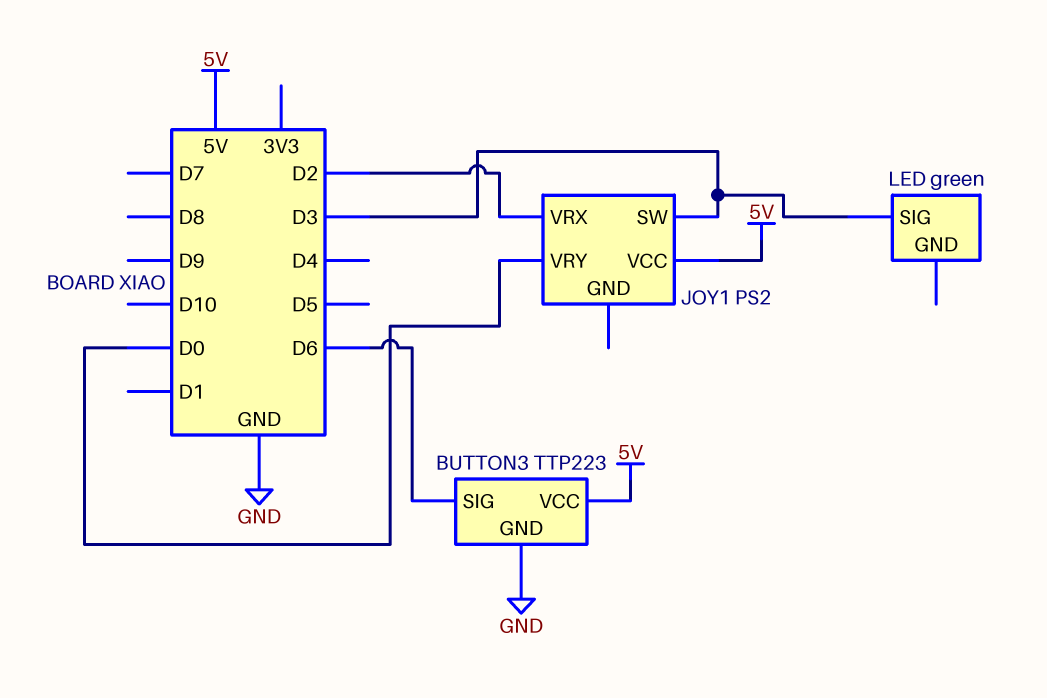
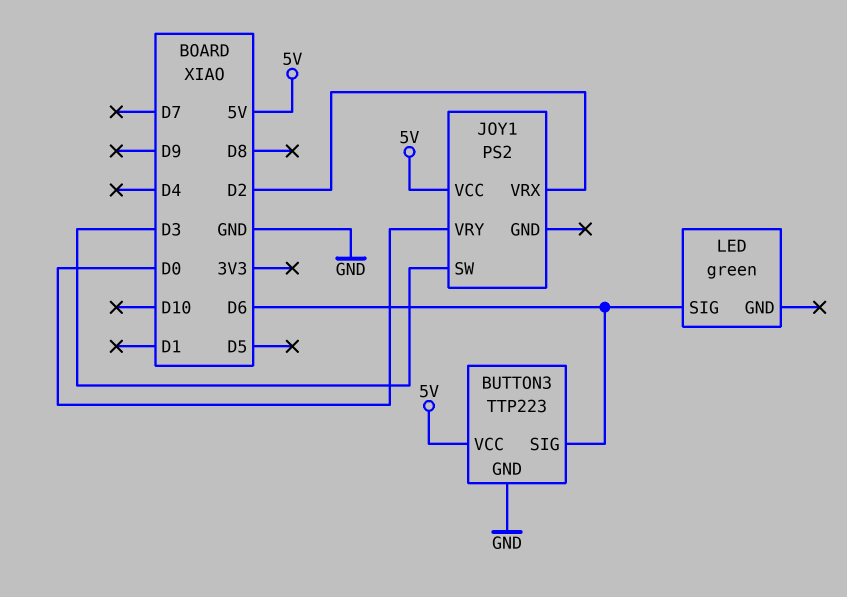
LED pin SIG: D3 -> D6

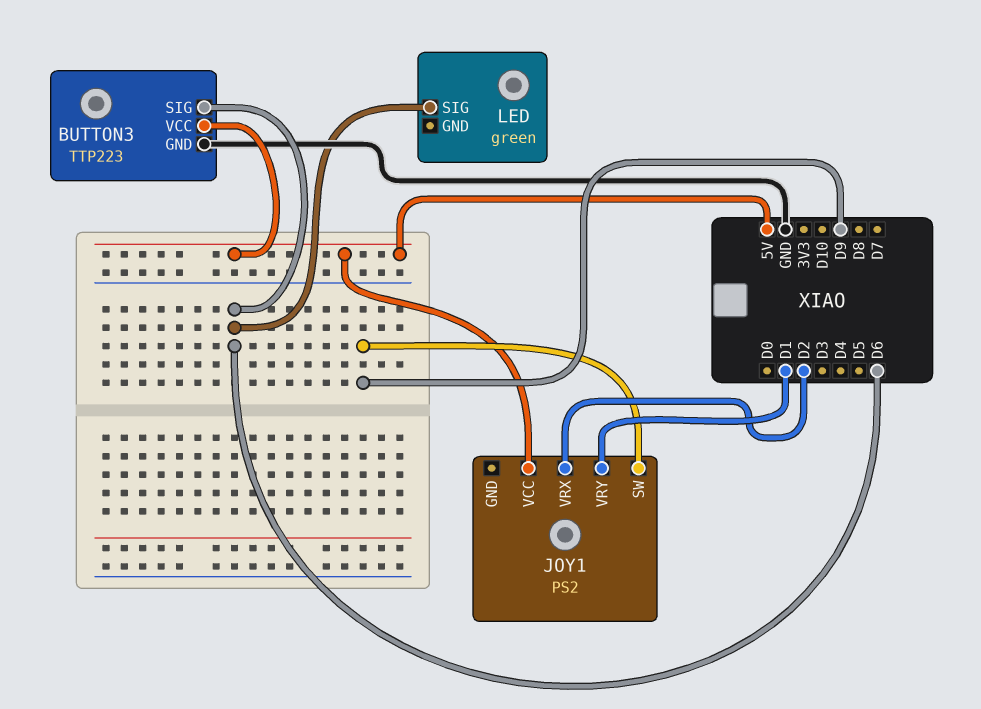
JOY1 pin SW: D3 -> D9
JOY1 pin VRY: D0 -> D1

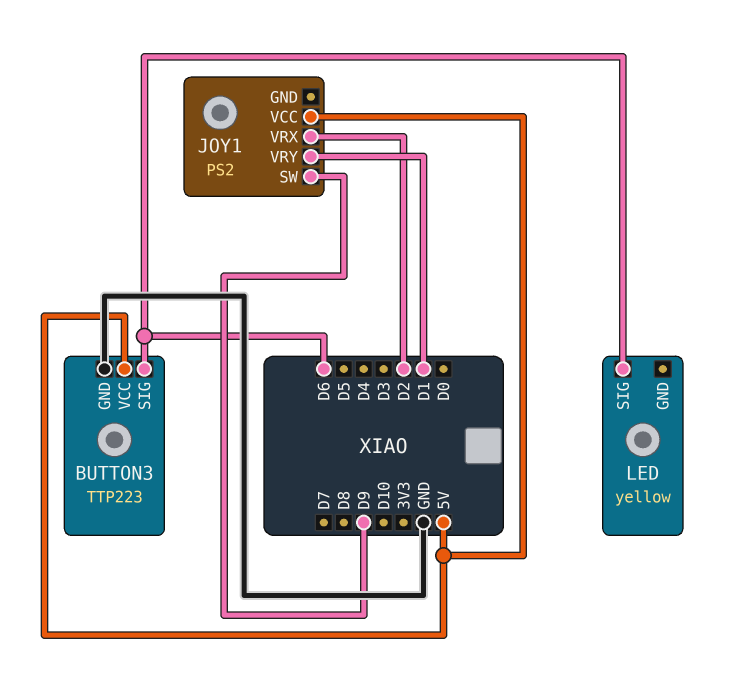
LED: green -> yellow

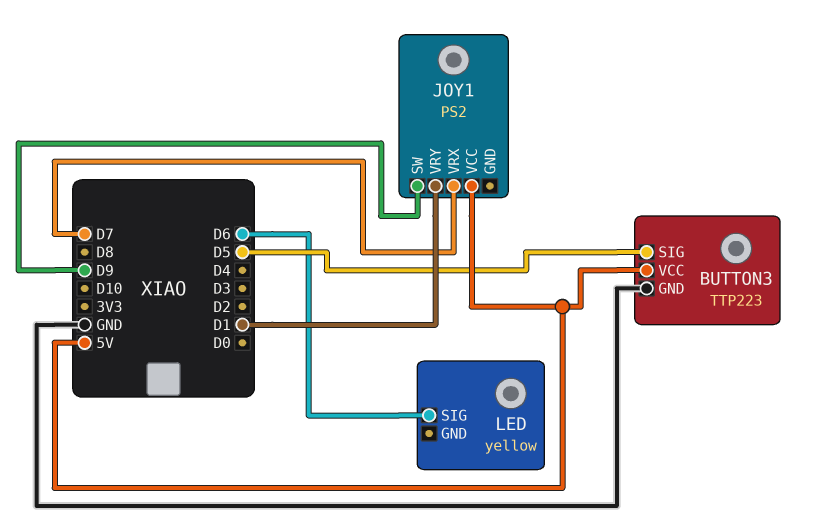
BUTTON3 pin SIG: D6 -> D5
JOY1 pin VRX: D2 -> D7

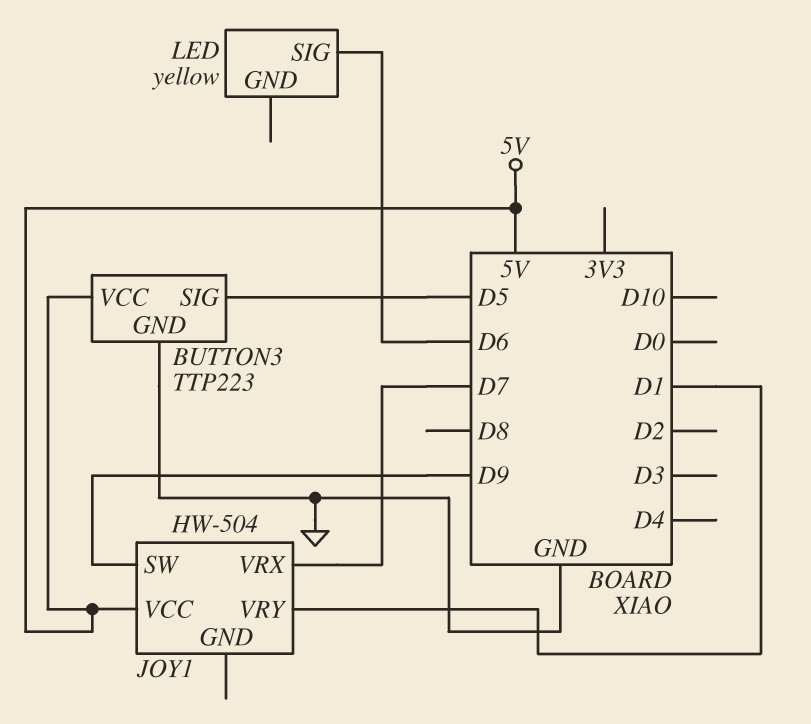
JOY1: PS2 -> HW-504

